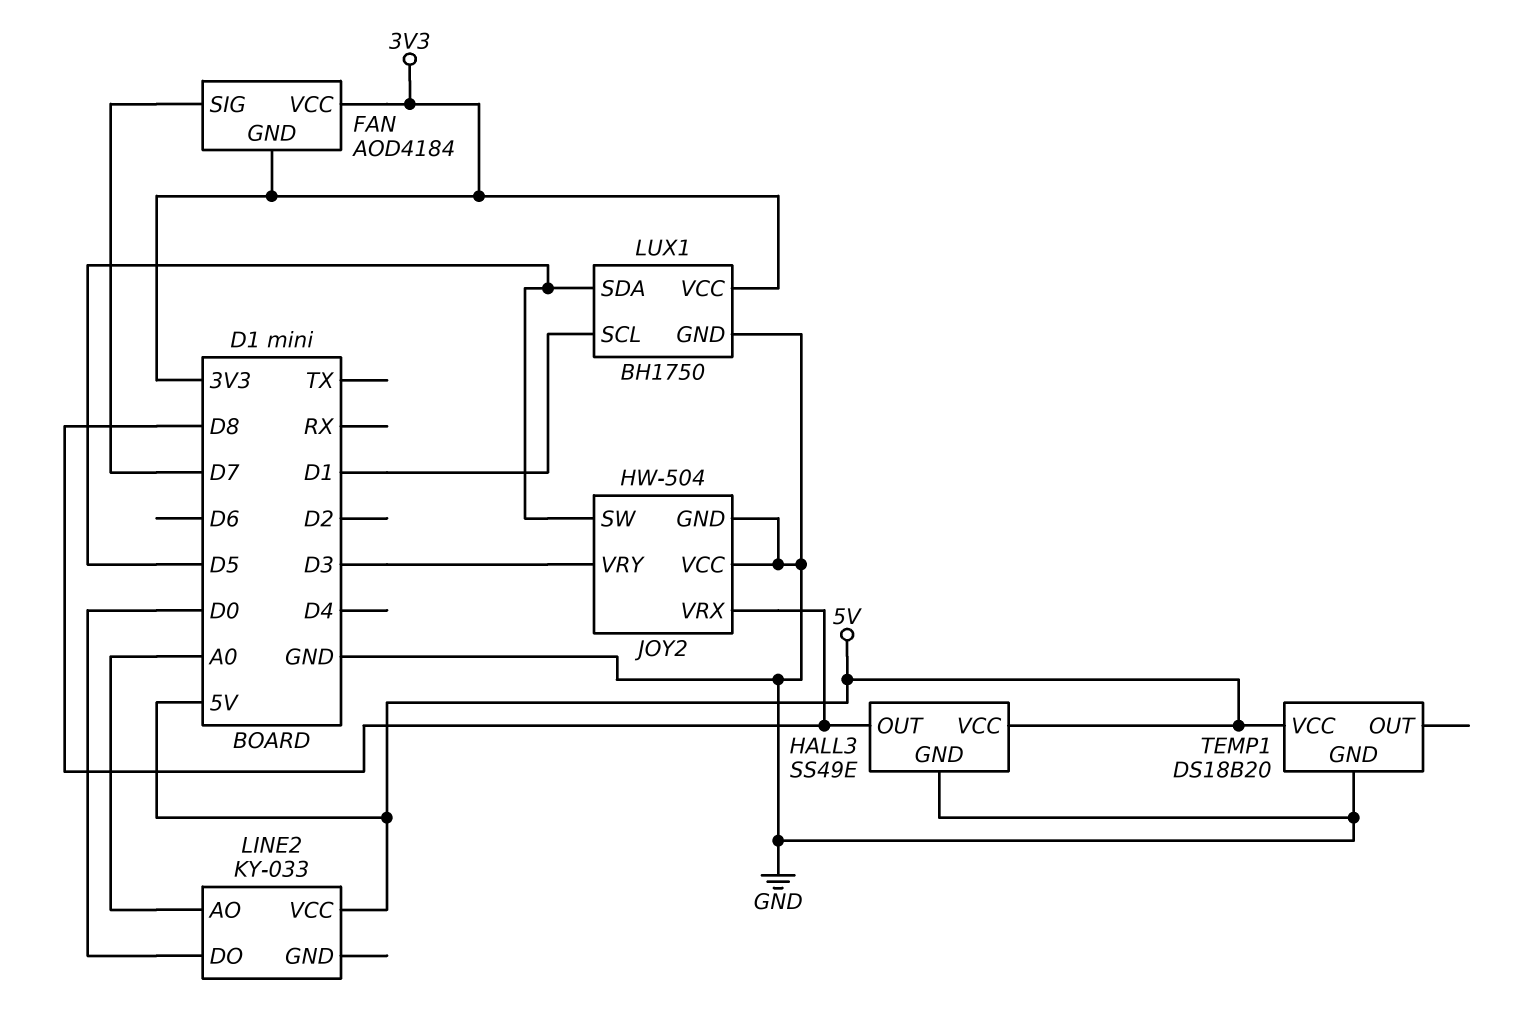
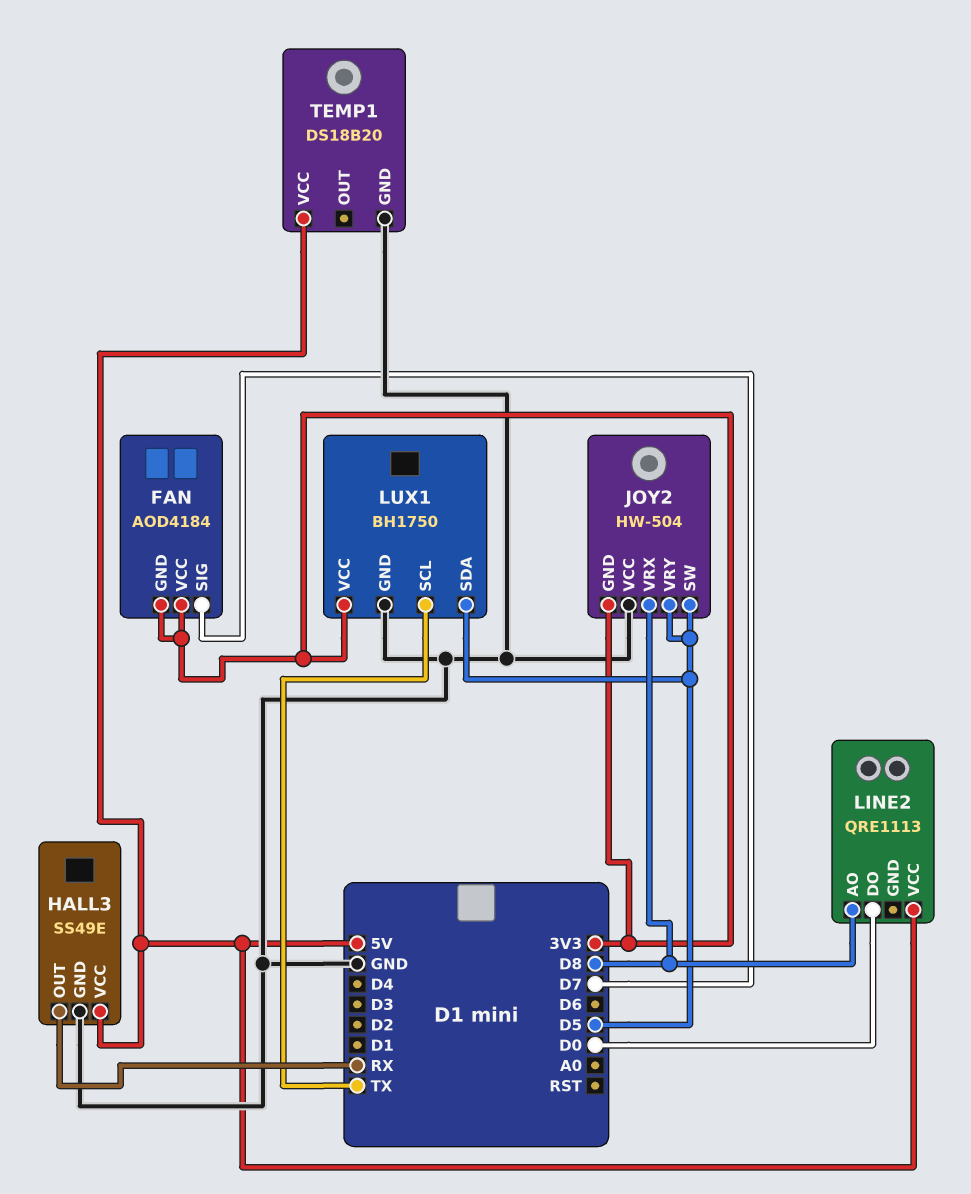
HALL3 pin OUT: D8 -> RX
JOY2 pin GND: GND -> 3V3
JOY2 pin VRY: D3 -> D5
LINE2: KY-033 -> QRE1113
LINE2 pin AO: A0 -> D8
LUX1 pin SCL: D1 -> TX

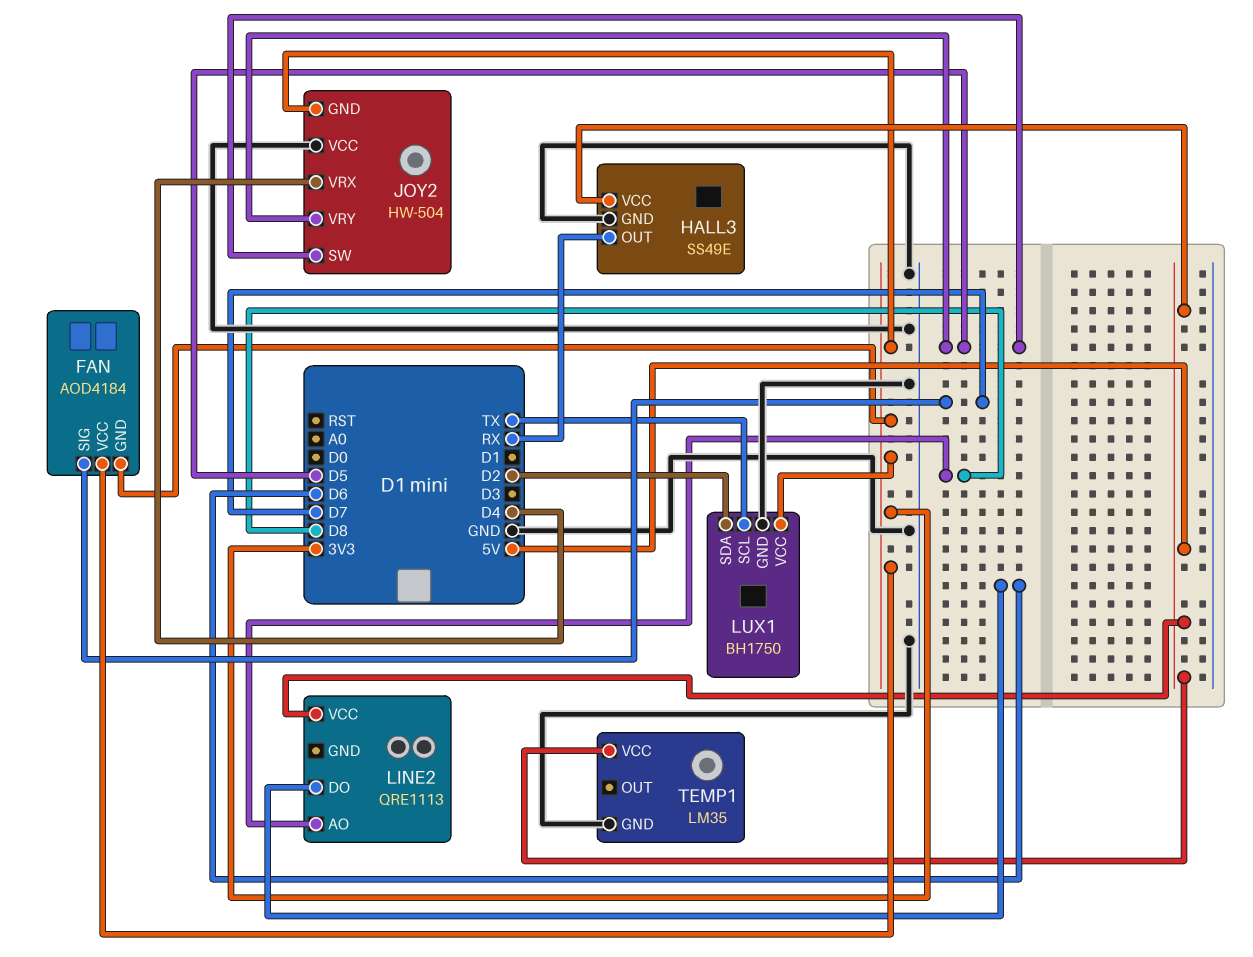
JOY2 pin VRX: D8 -> D4
LINE2 pin DO: D0 -> D6
LUX1 pin SDA: D5 -> D2
TEMP1: DS18B20 -> LM35

